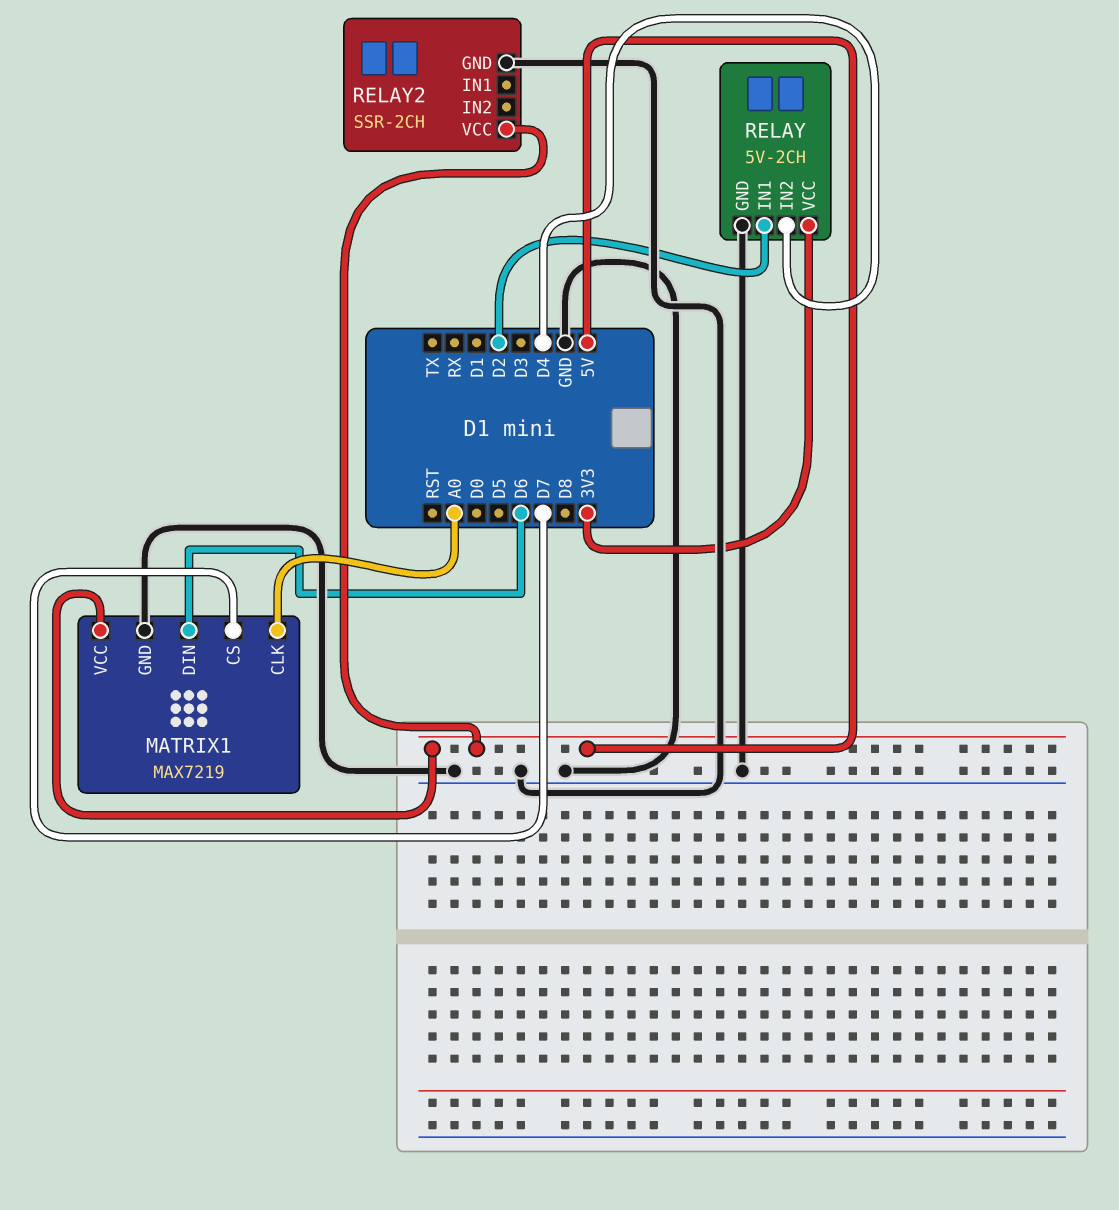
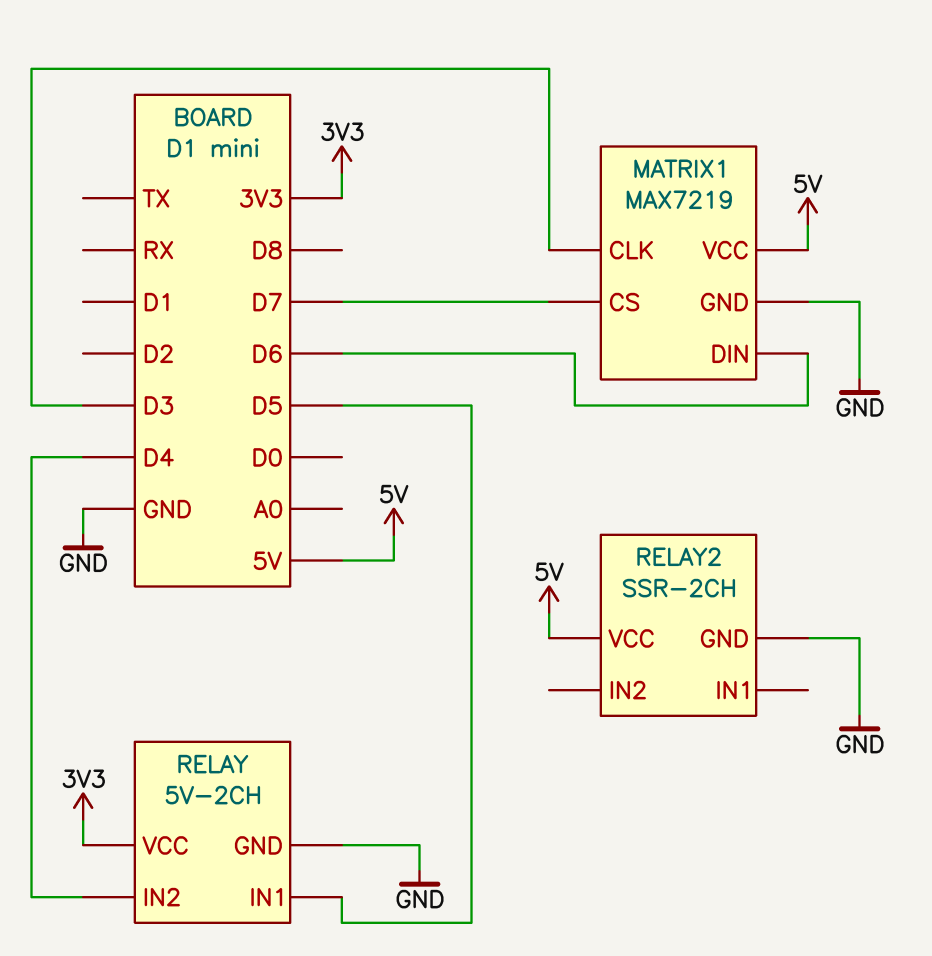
MATRIX1 pin CLK: A0 -> D3
RELAY pin IN1: D2 -> D5

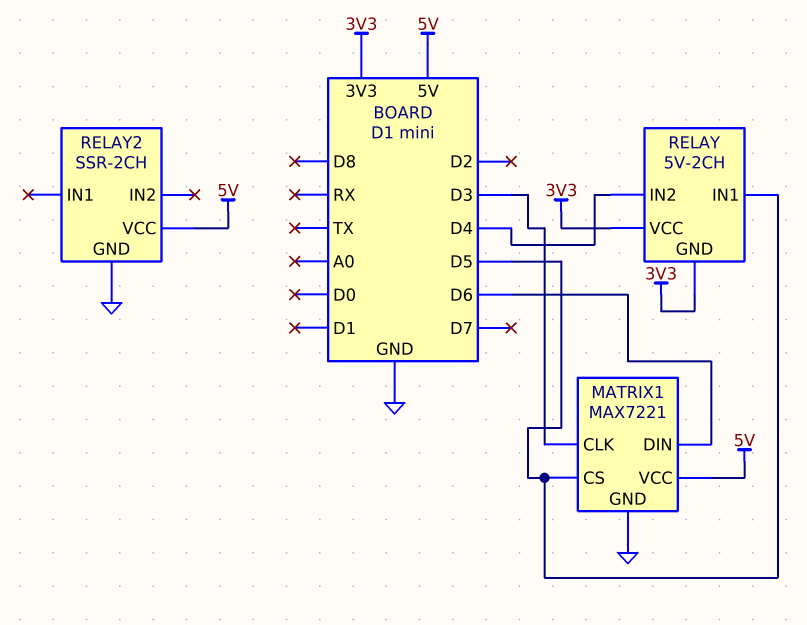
MATRIX1: MAX7219 -> MAX7221
MATRIX1 pin CS: D7 -> D5
RELAY pin GND: GND -> 3V3

